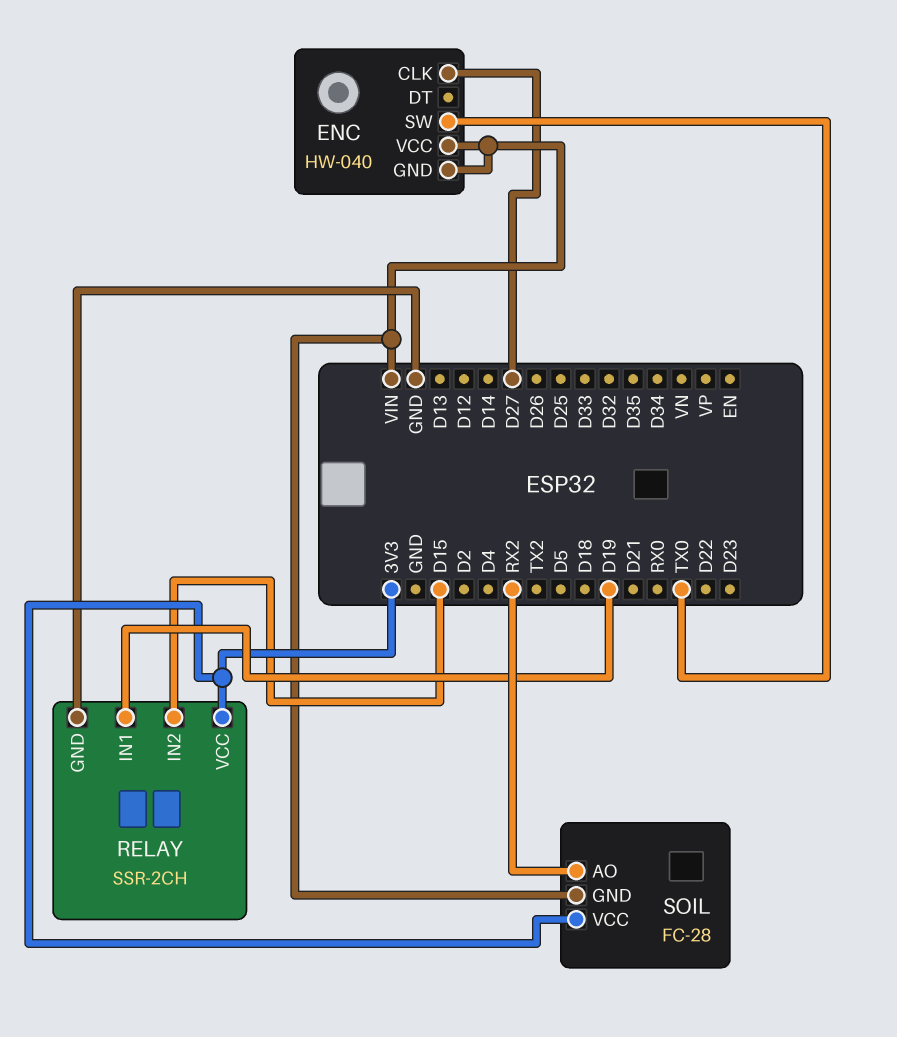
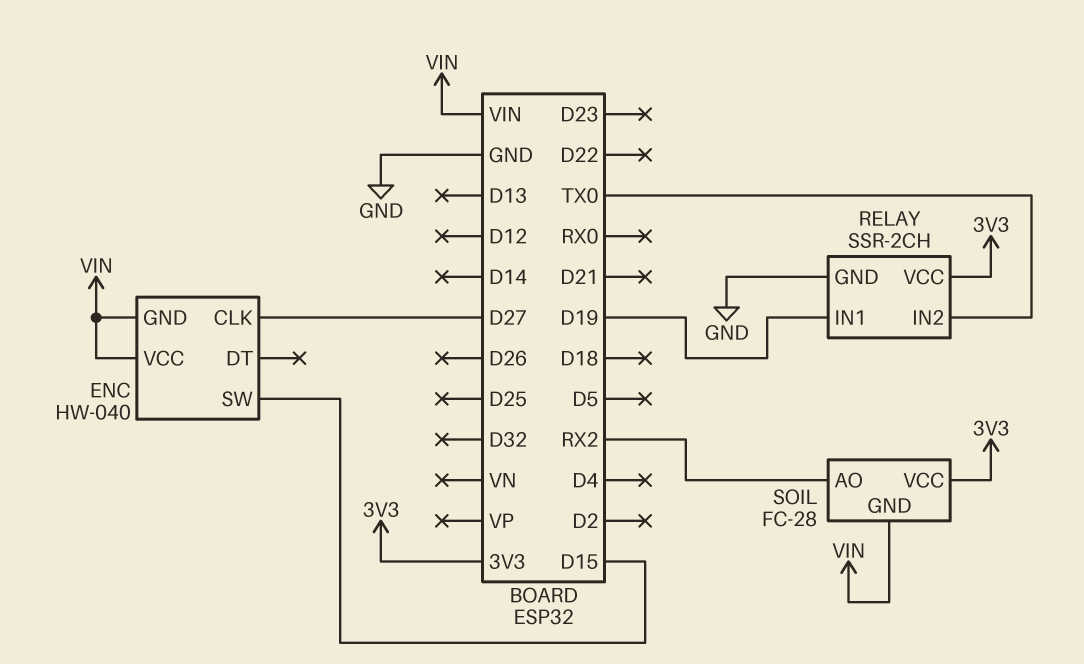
ENC pin SW: TX0 -> D15
RELAY pin IN2: D15 -> TX0

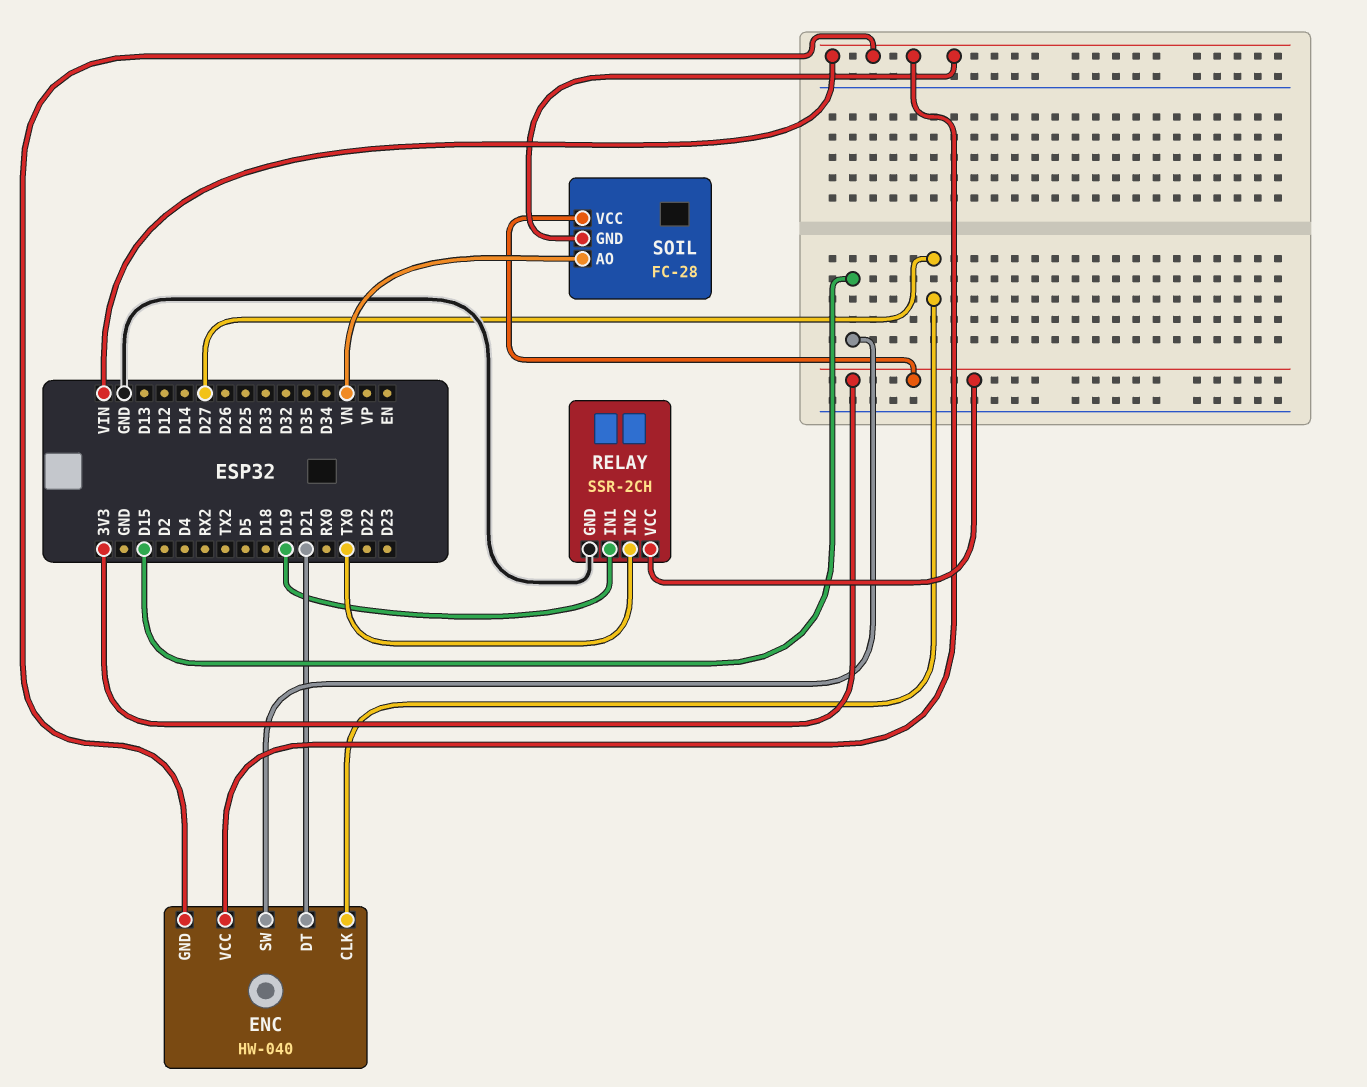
ENC pin DT: none -> D21
SOIL pin AO: RX2 -> VN

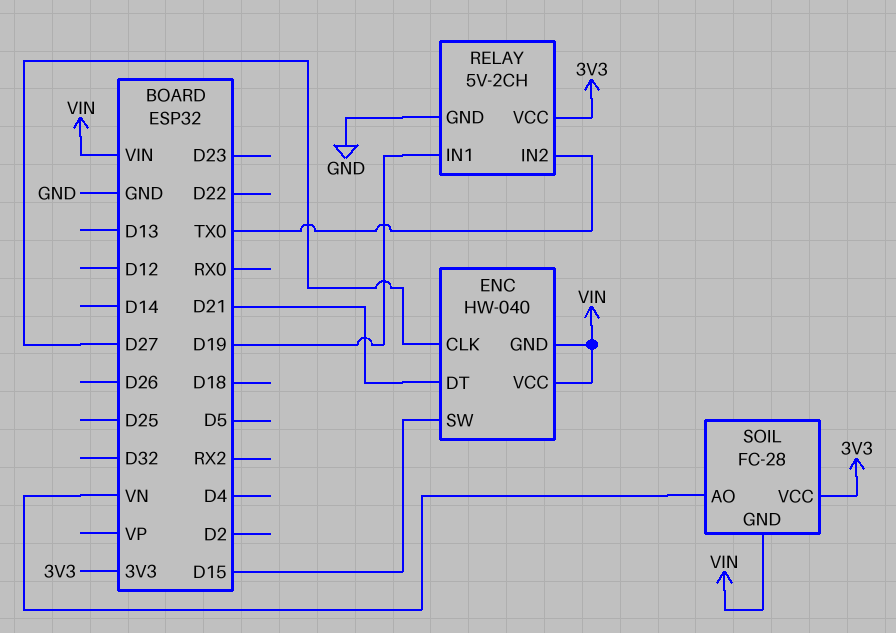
RELAY: SSR-2CH -> 5V-2CH

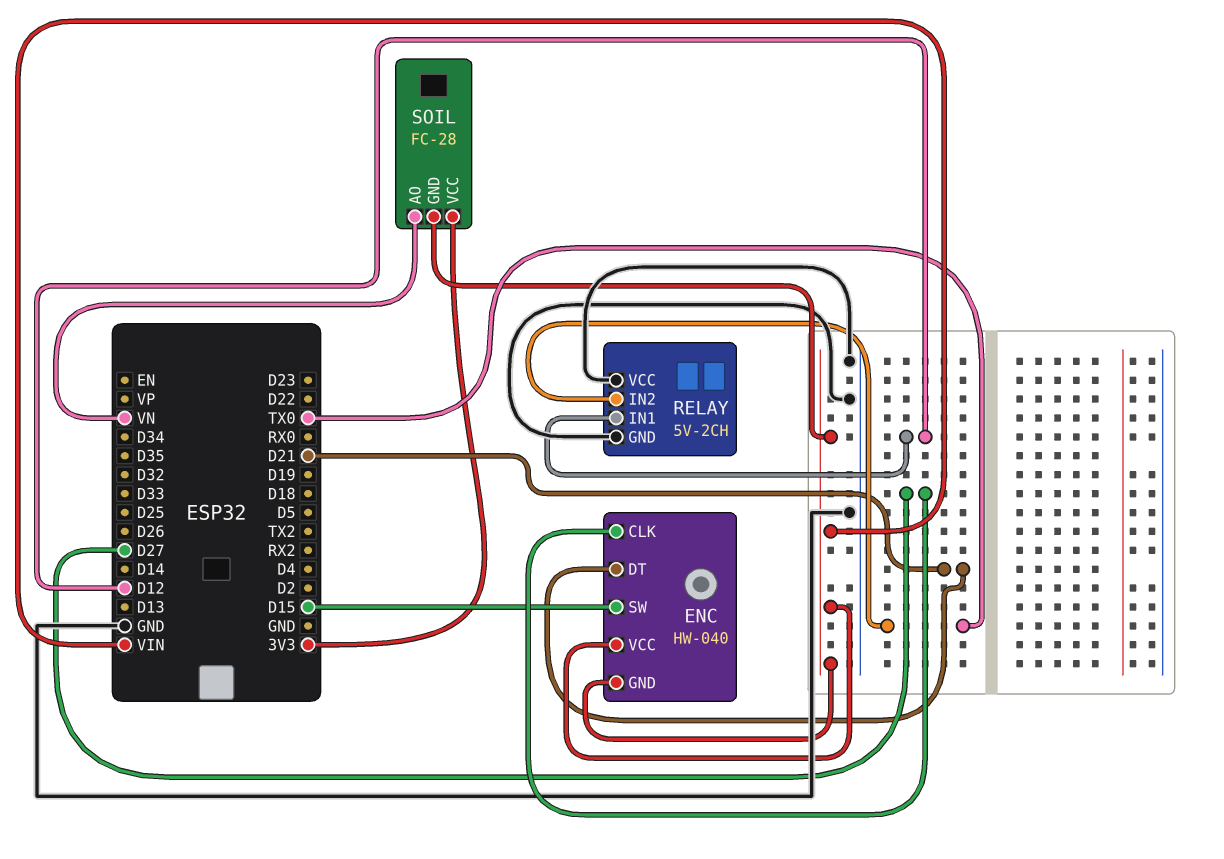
RELAY pin IN1: D19 -> D12
RELAY pin VCC: 3V3 -> GND

